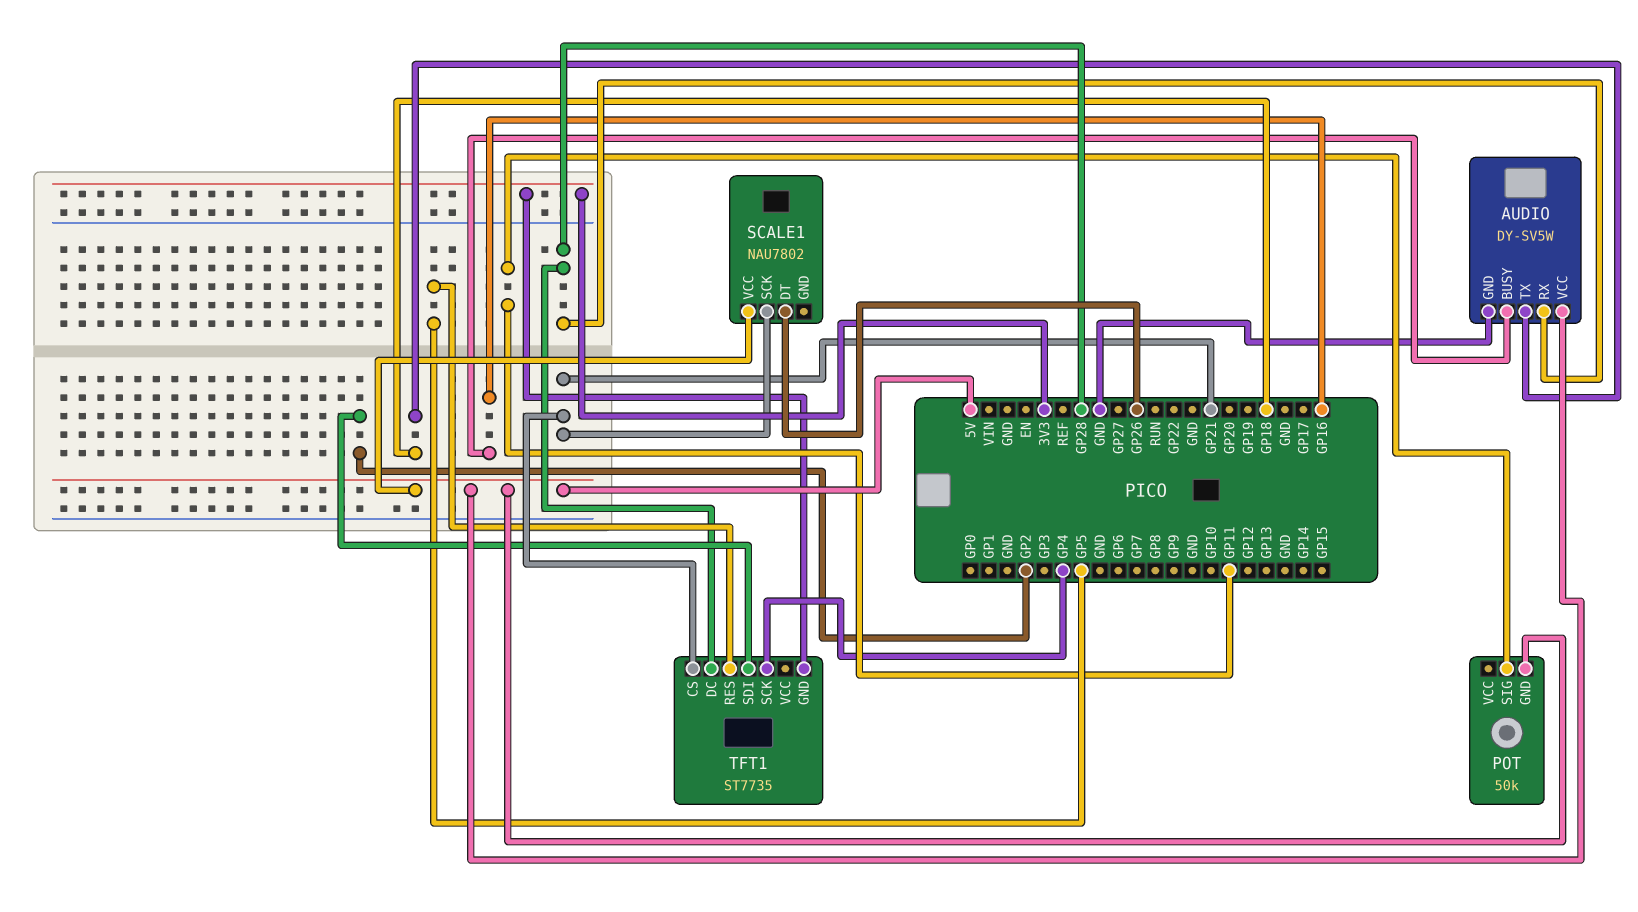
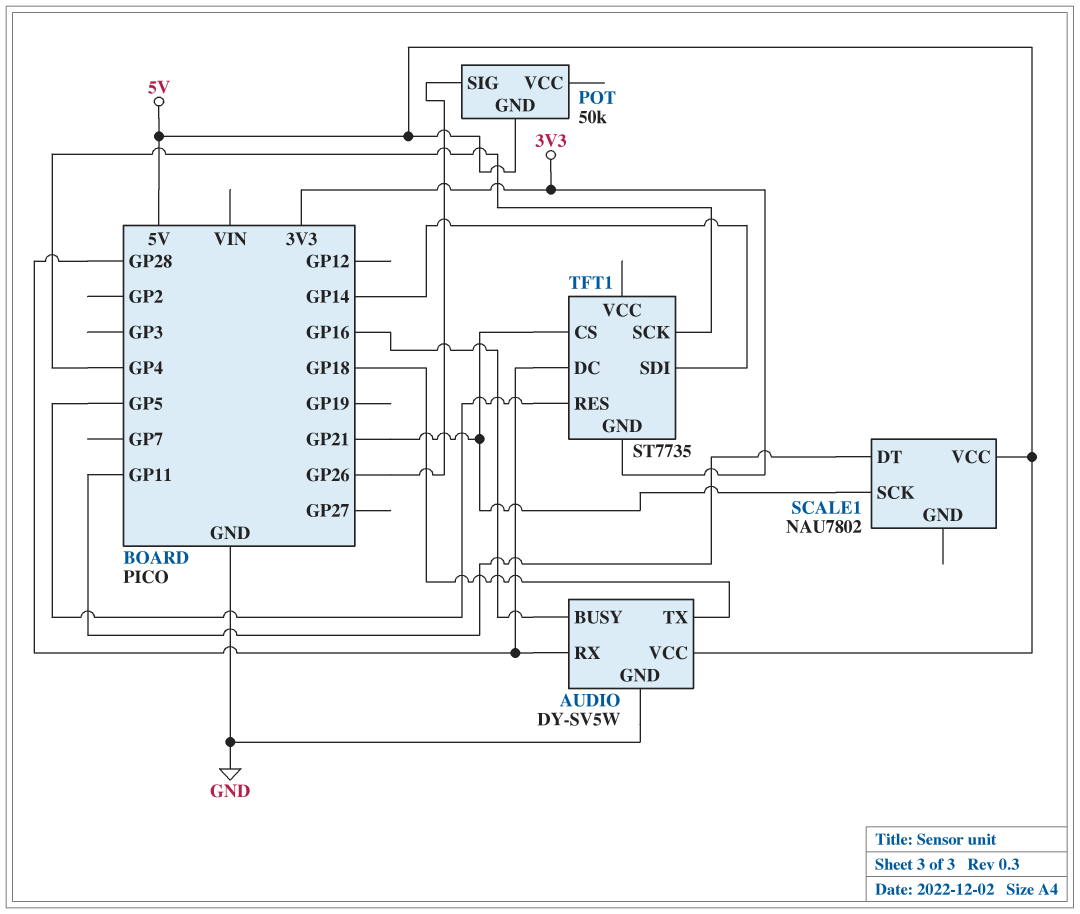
POT pin SIG: GP11 -> GP26
SCALE1 pin DT: GP26 -> GP11
TFT1 pin SDI: GP2 -> GP14

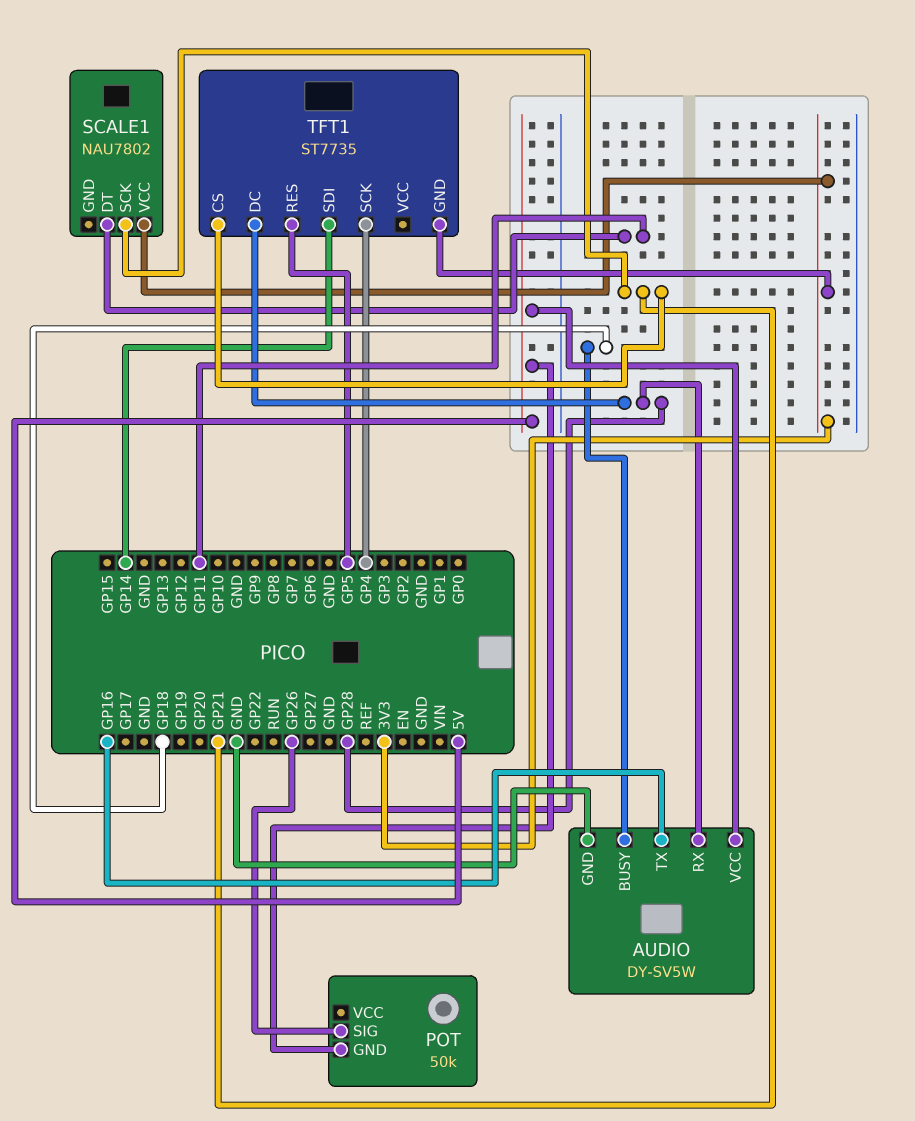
AUDIO pin BUSY: GP16 -> GP18
AUDIO pin TX: GP18 -> GP16
SCALE1 pin VCC: 5V -> 3V3

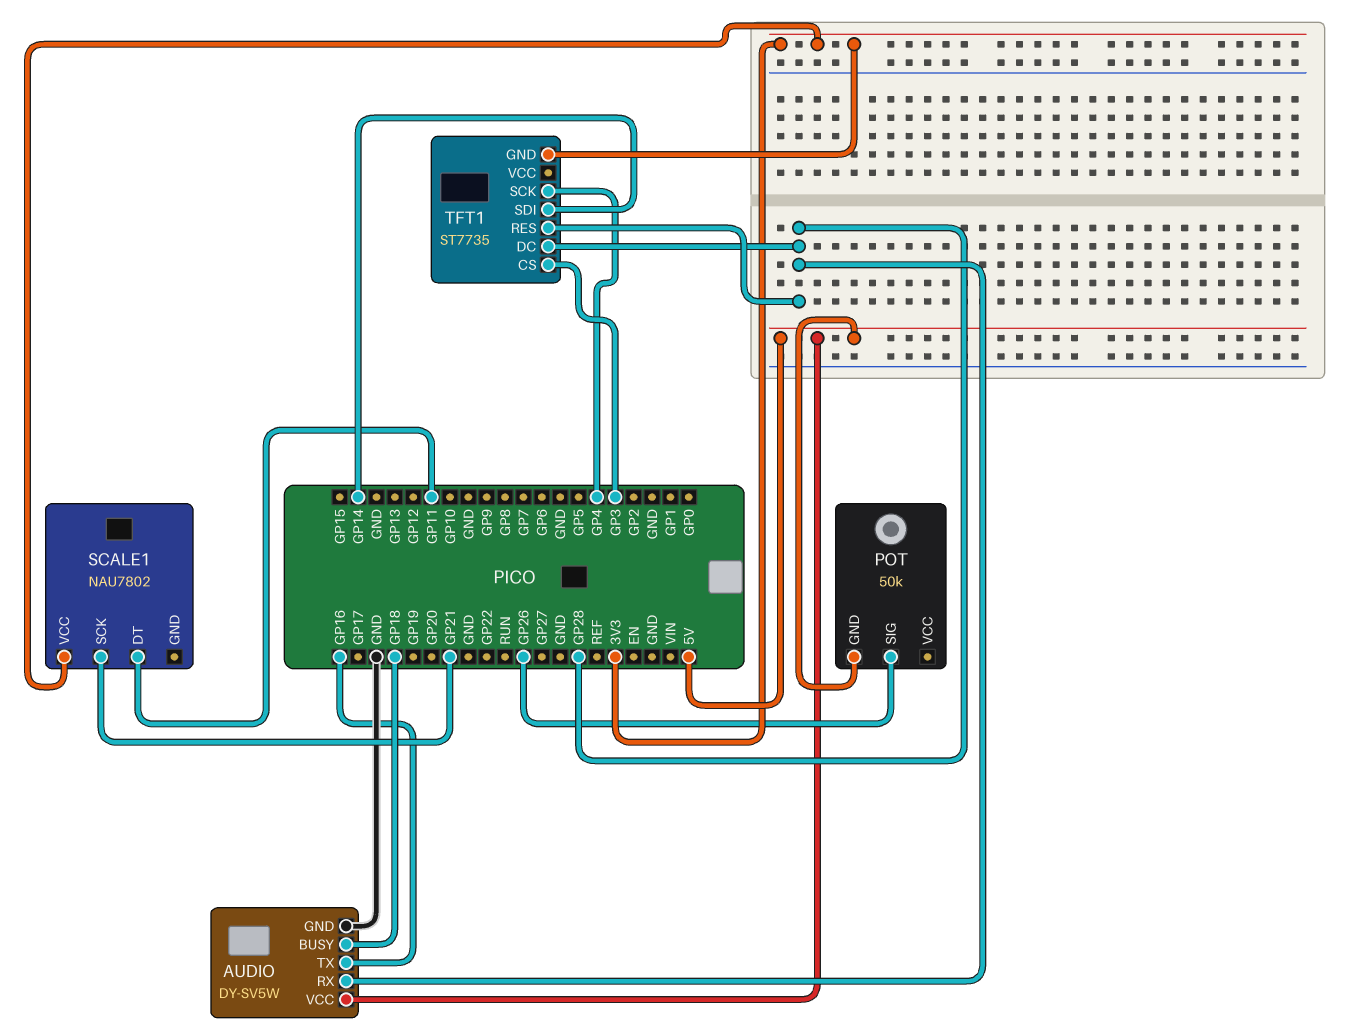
TFT1 pin CS: GP21 -> GP3
TFT1 pin RES: GP5 -> GP28

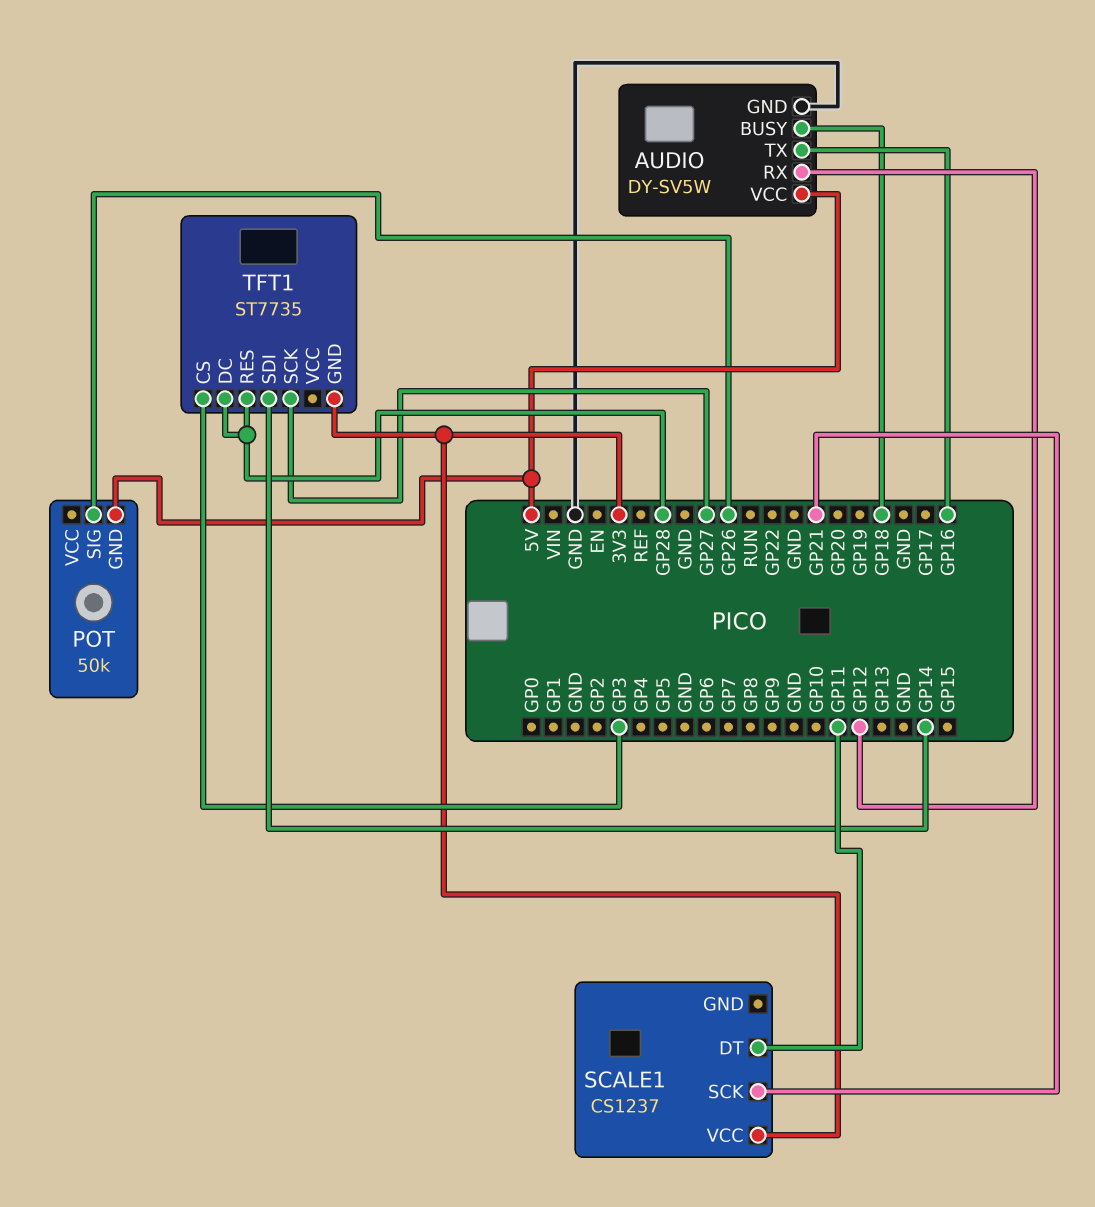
AUDIO pin RX: GP28 -> GP12
SCALE1: NAU7802 -> CS1237
TFT1 pin SCK: GP4 -> GP27

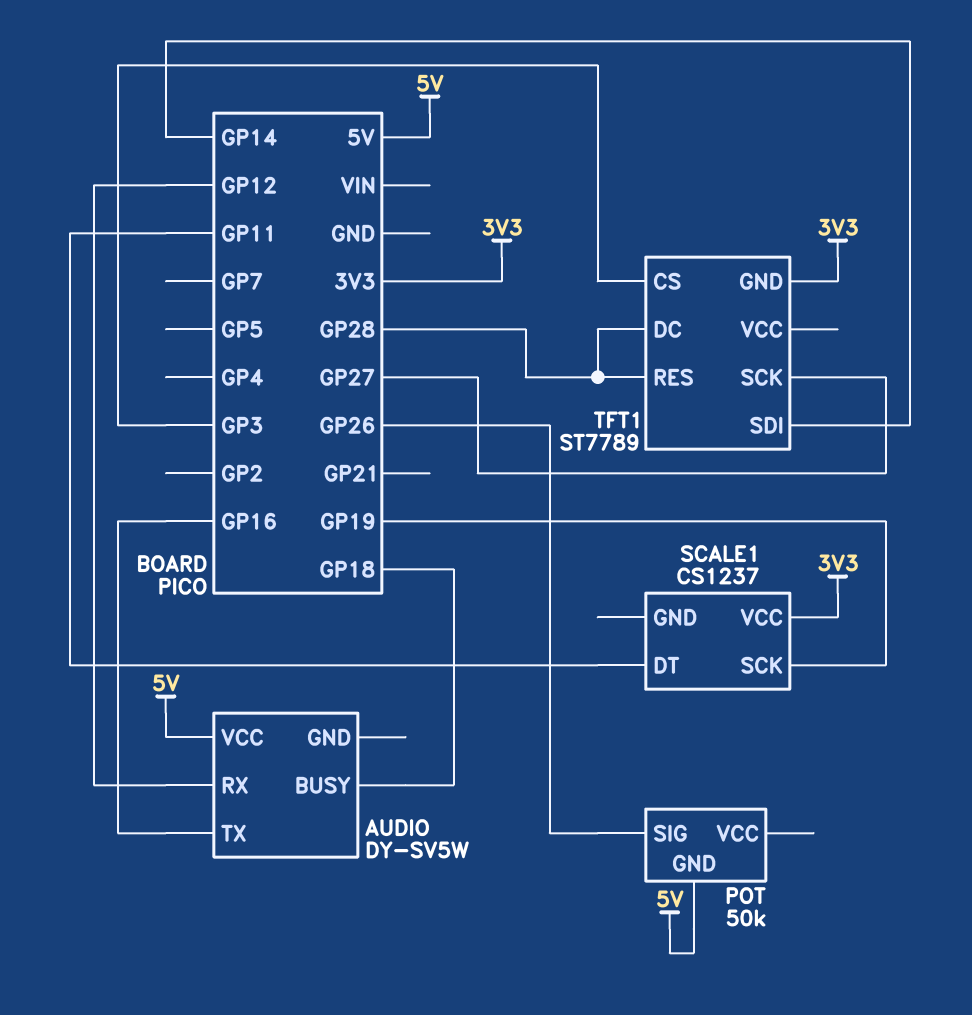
AUDIO pin GND: GND -> none
SCALE1 pin SCK: GP21 -> GP19
TFT1: ST7735 -> ST7789

